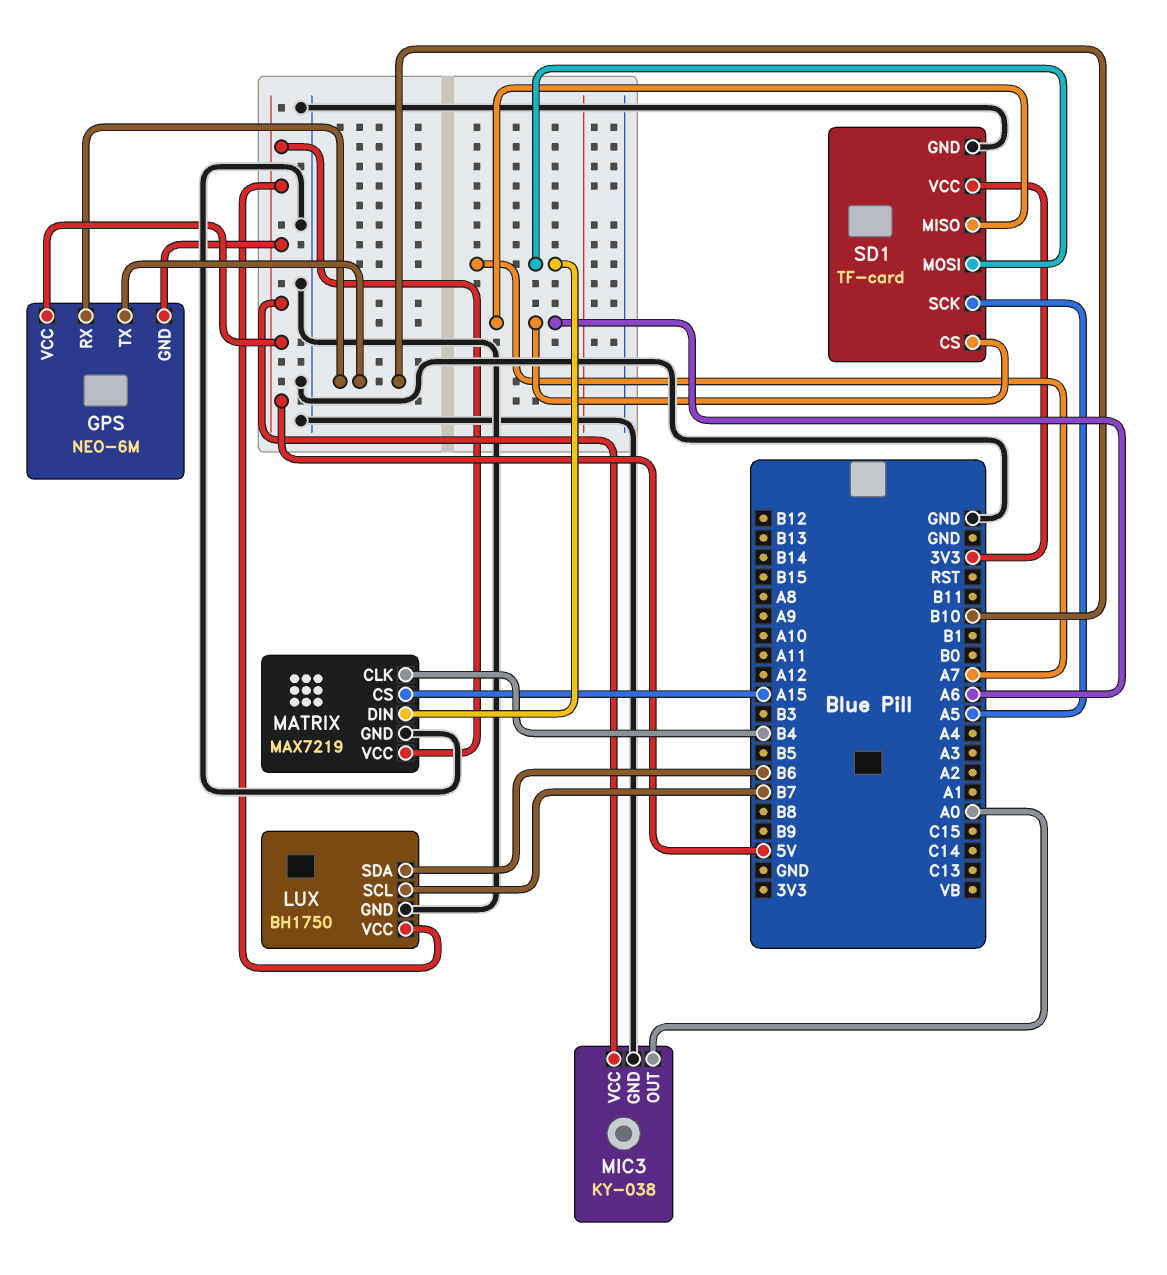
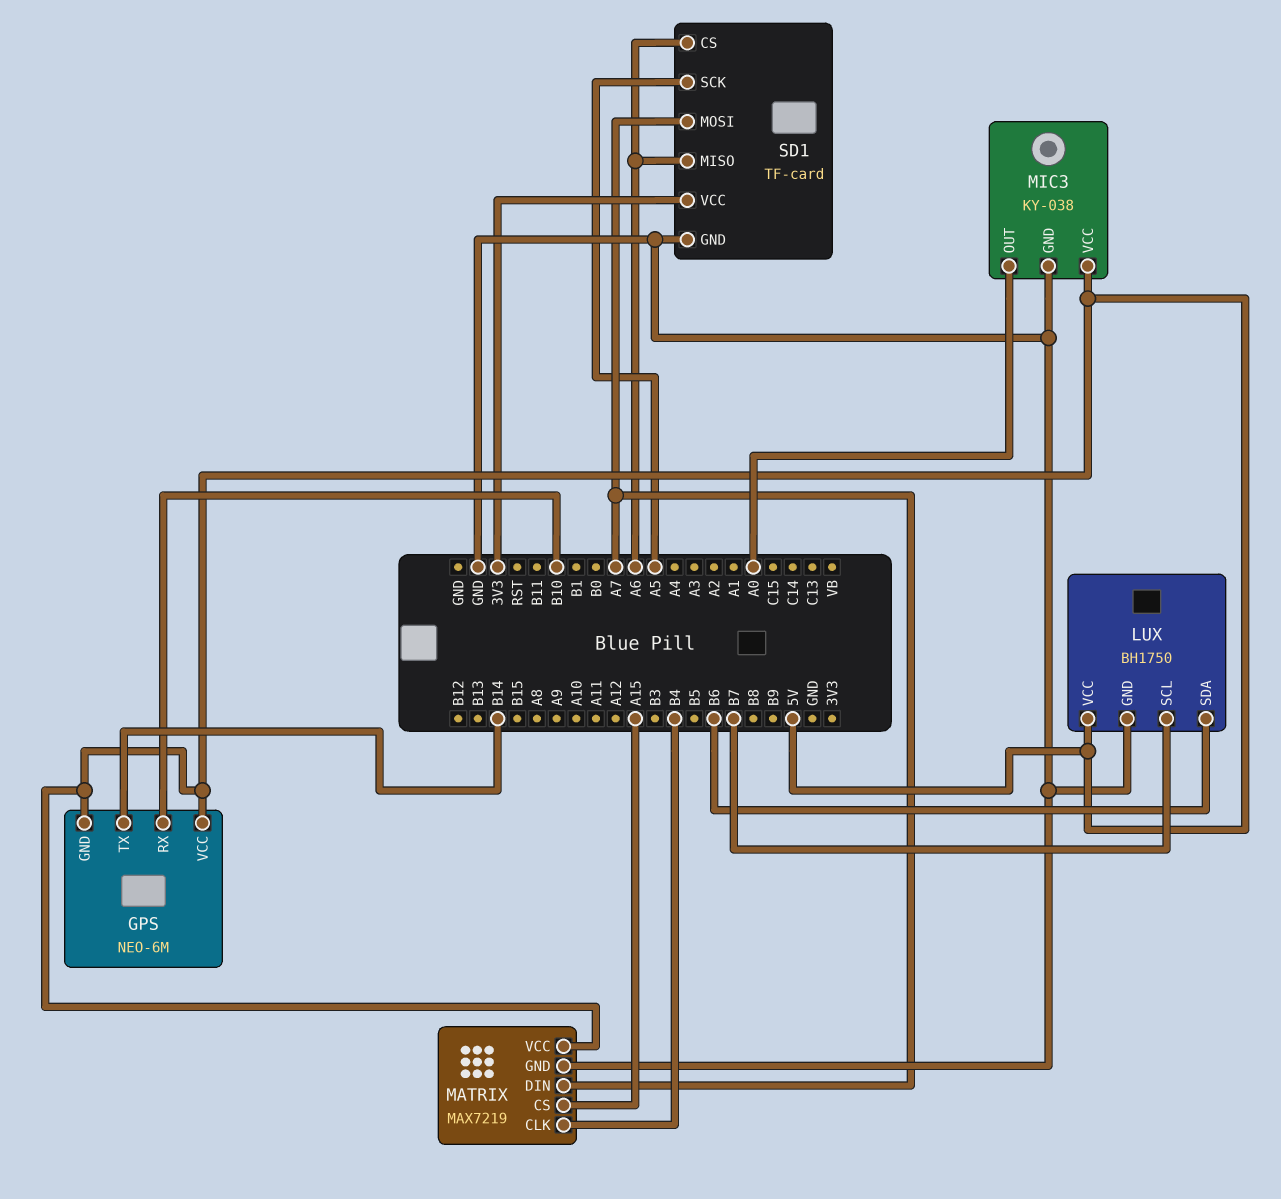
GPS pin TX: B10 -> B14

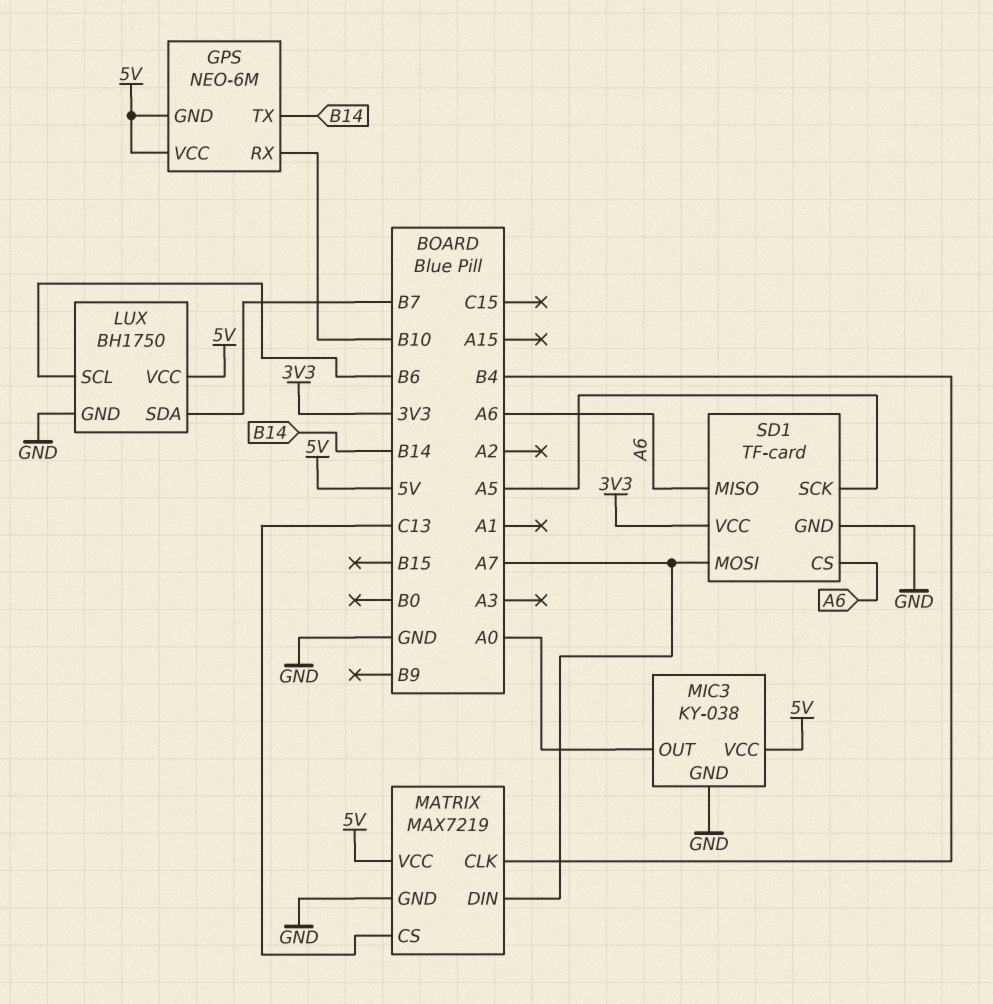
LUX pin SCL: B7 -> B6
LUX pin SDA: B6 -> B7
MATRIX pin CS: A15 -> C13

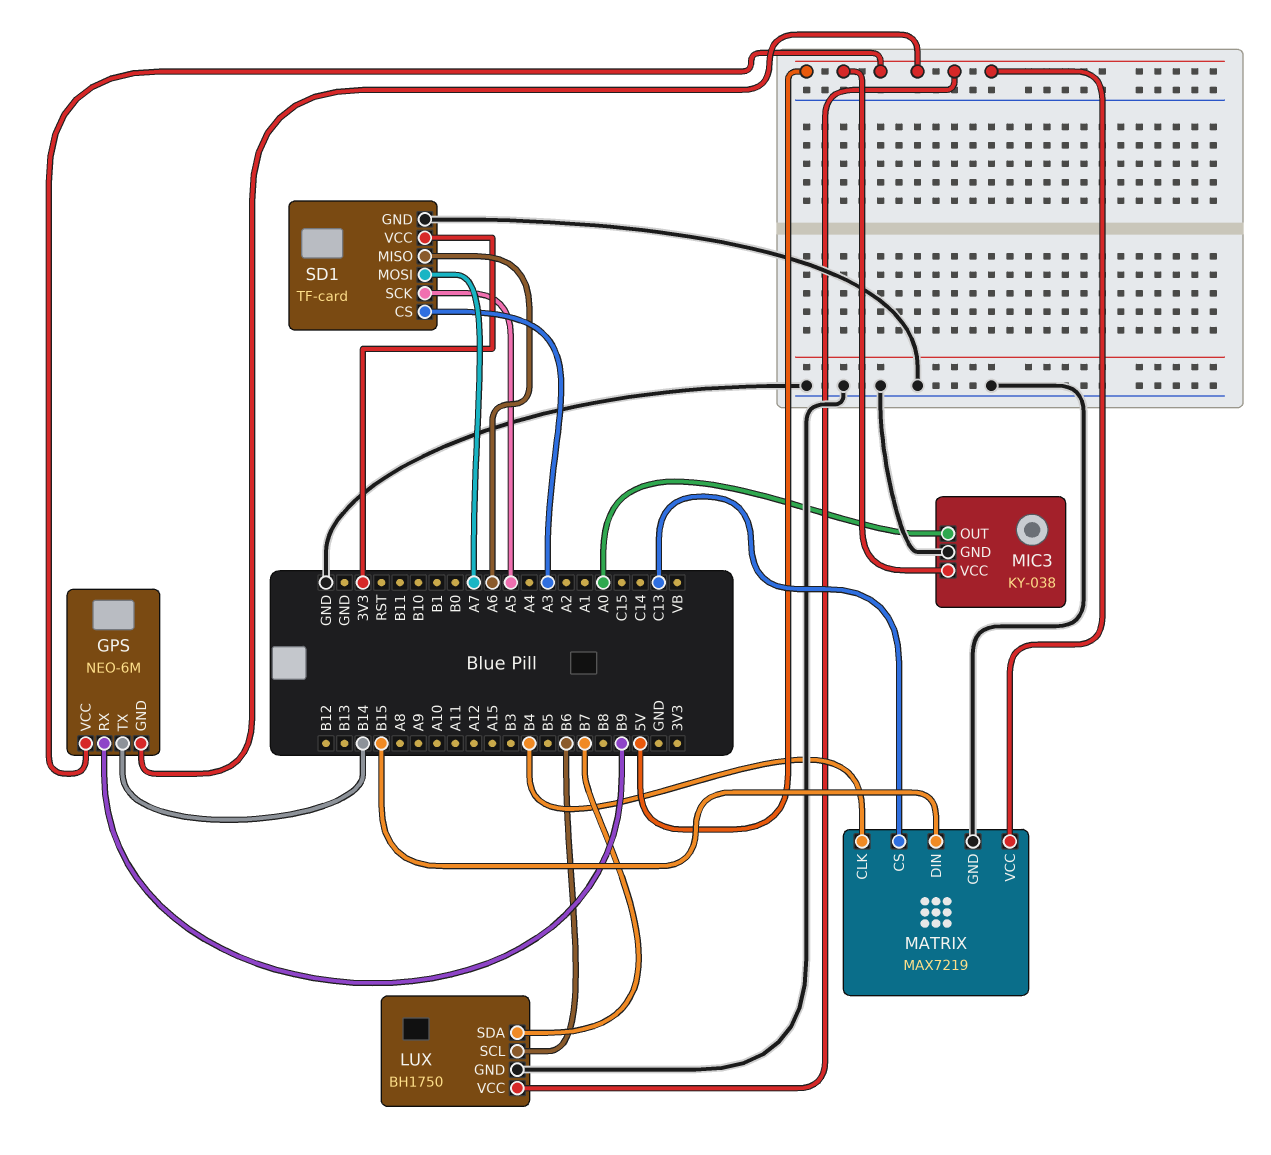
GPS pin RX: B10 -> B9
MATRIX pin DIN: A7 -> B15
SD1 pin CS: A6 -> A3

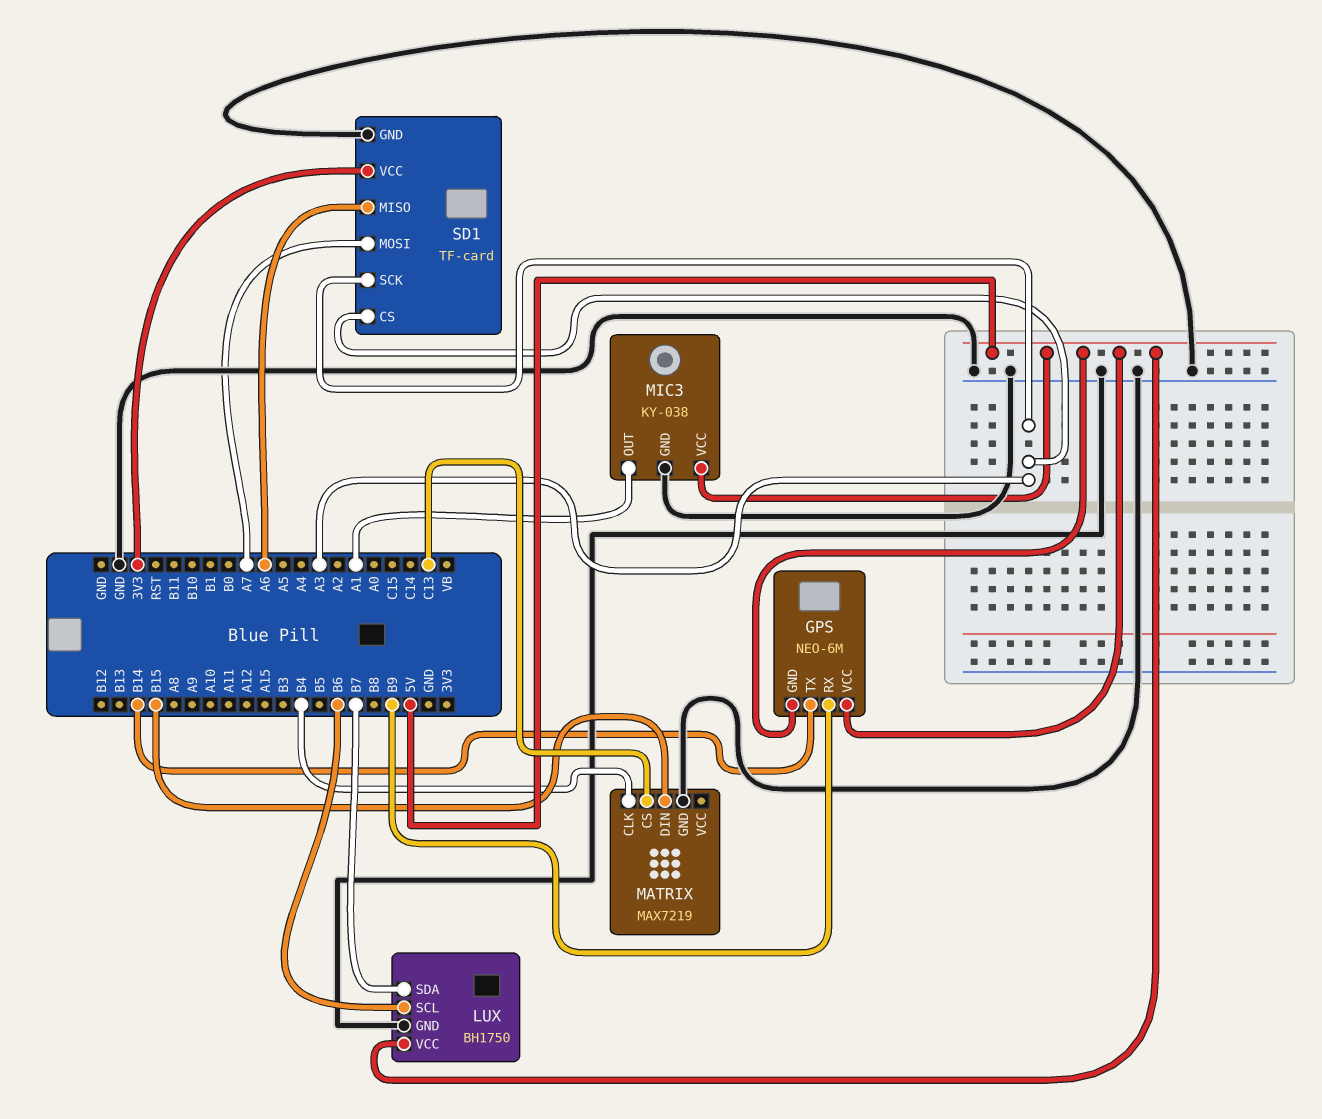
MATRIX pin VCC: 5V -> none
MIC3 pin OUT: A0 -> A1
SD1 pin SCK: A5 -> A3

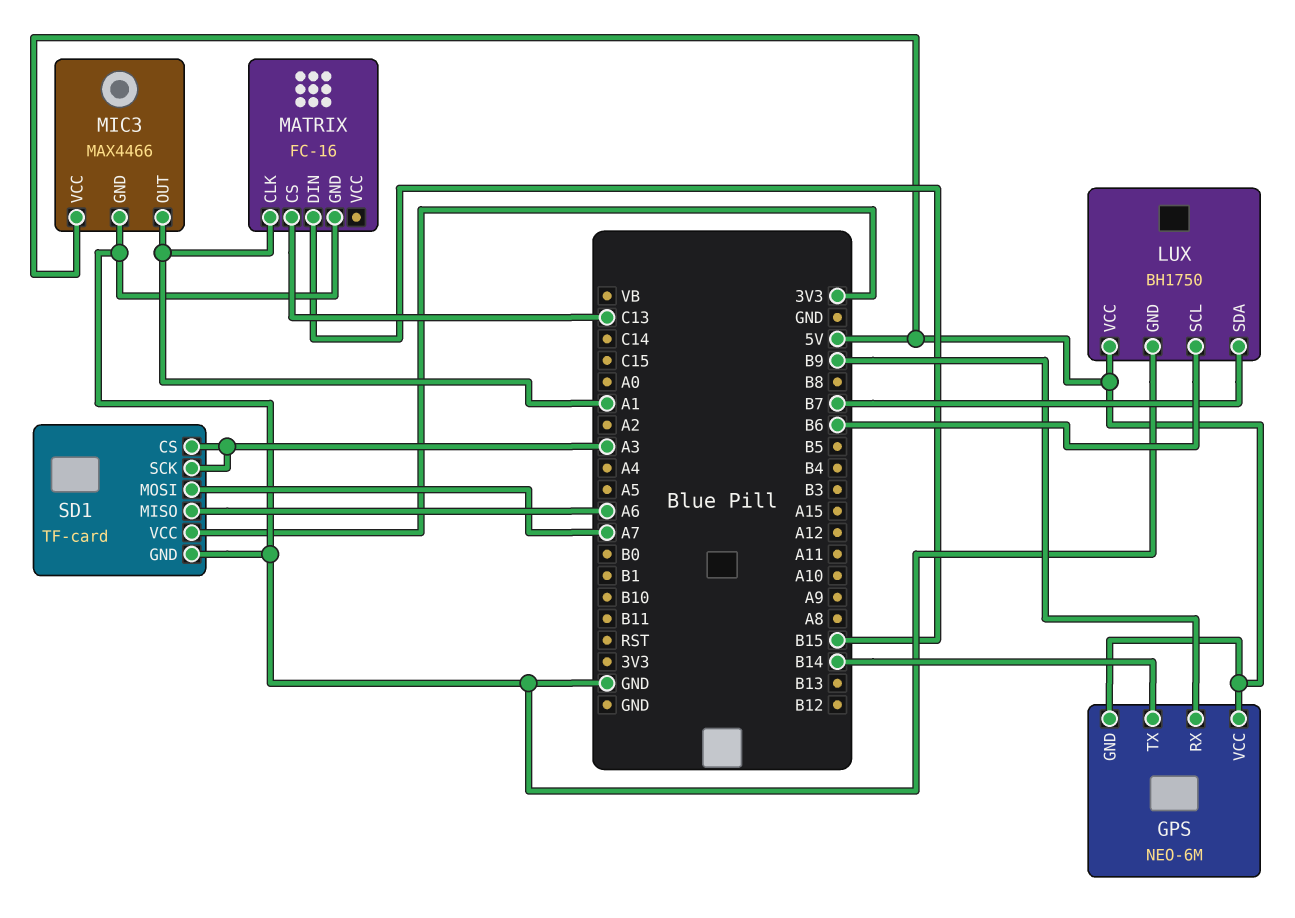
MATRIX: MAX7219 -> FC-16
MATRIX pin CLK: B4 -> A1
MIC3: KY-038 -> MAX4466

